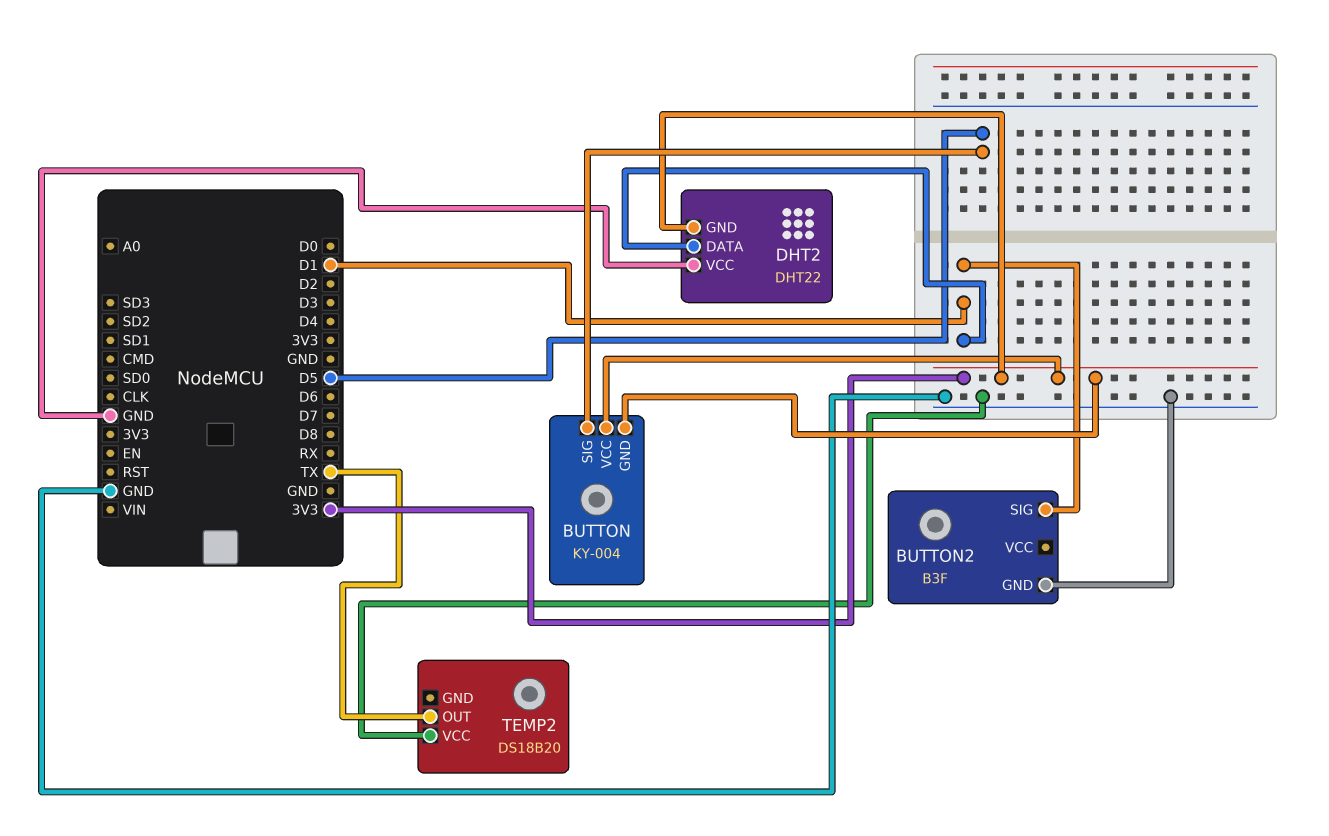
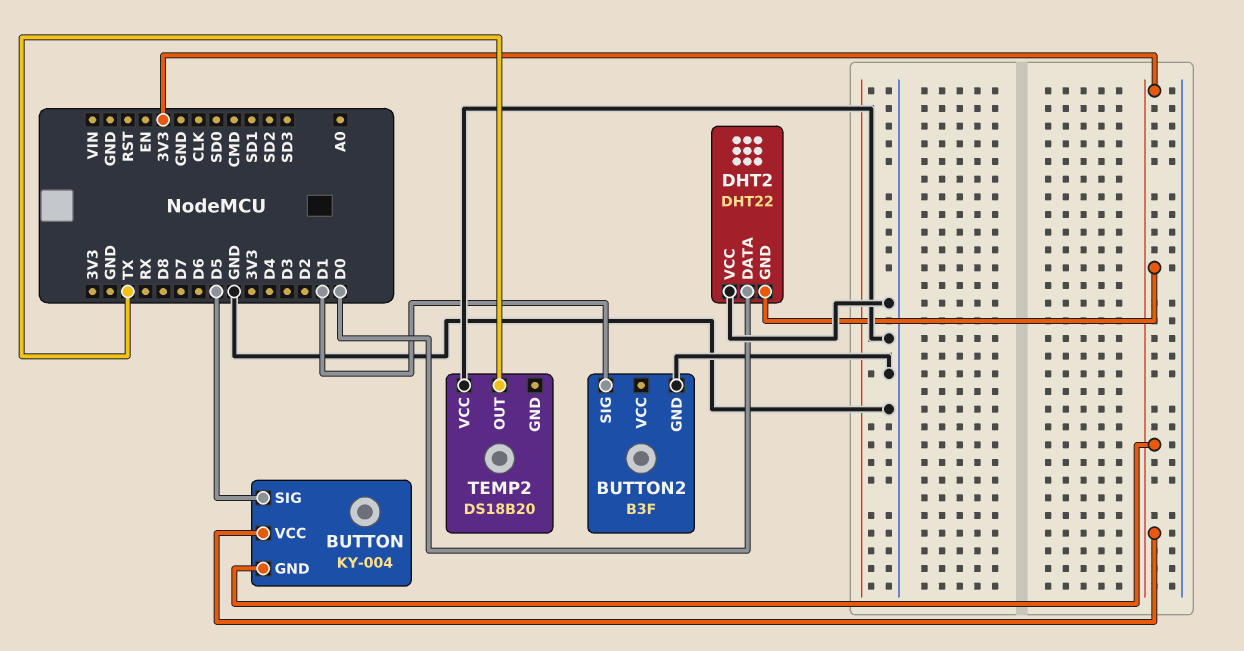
DHT2 pin DATA: D1 -> D0

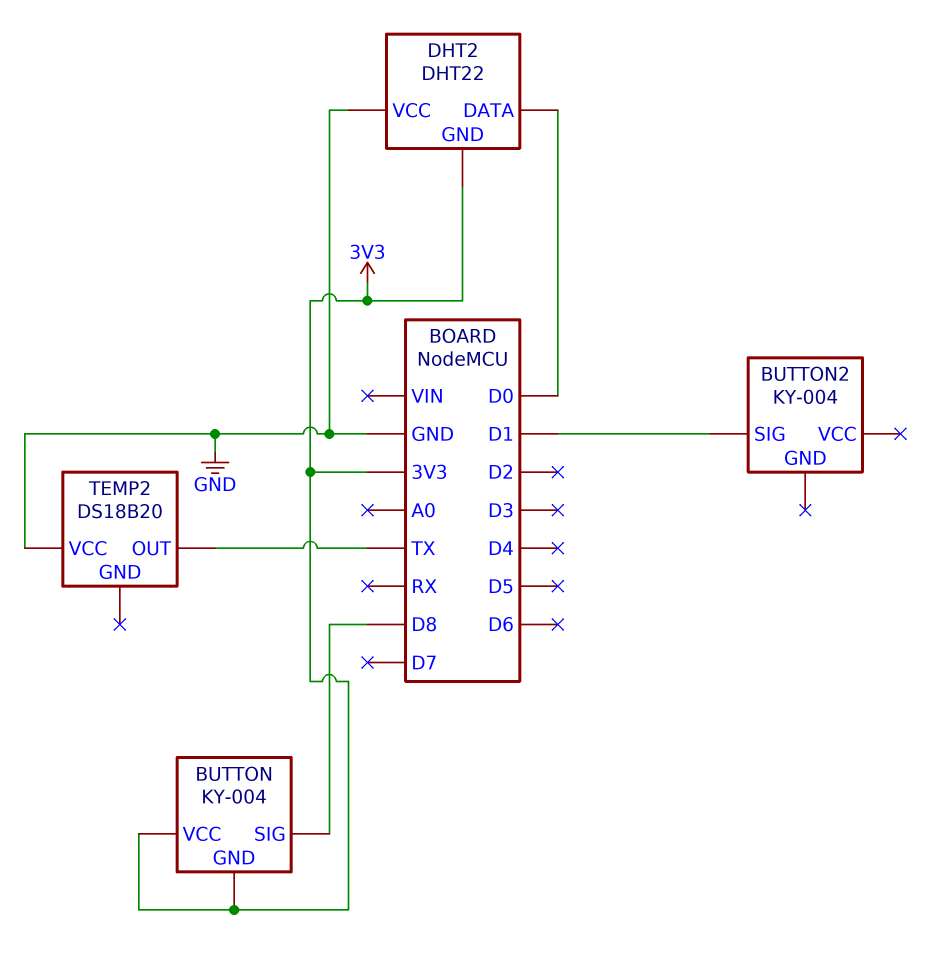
BUTTON pin SIG: D5 -> D8
BUTTON2: B3F -> KY-004
BUTTON2 pin GND: GND -> none

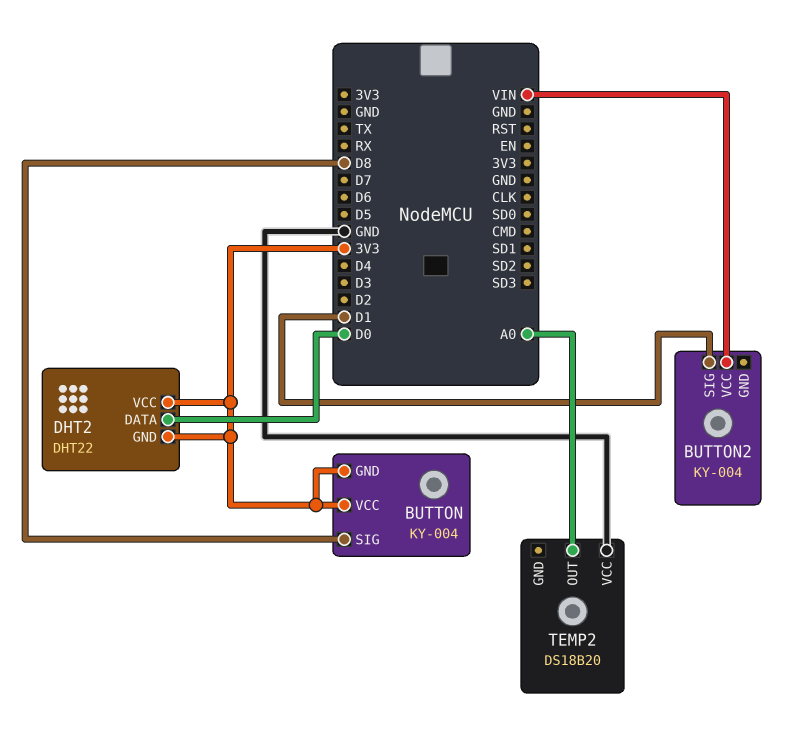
BUTTON2 pin VCC: none -> VIN
DHT2 pin VCC: GND -> 3V3
TEMP2 pin OUT: TX -> A0

